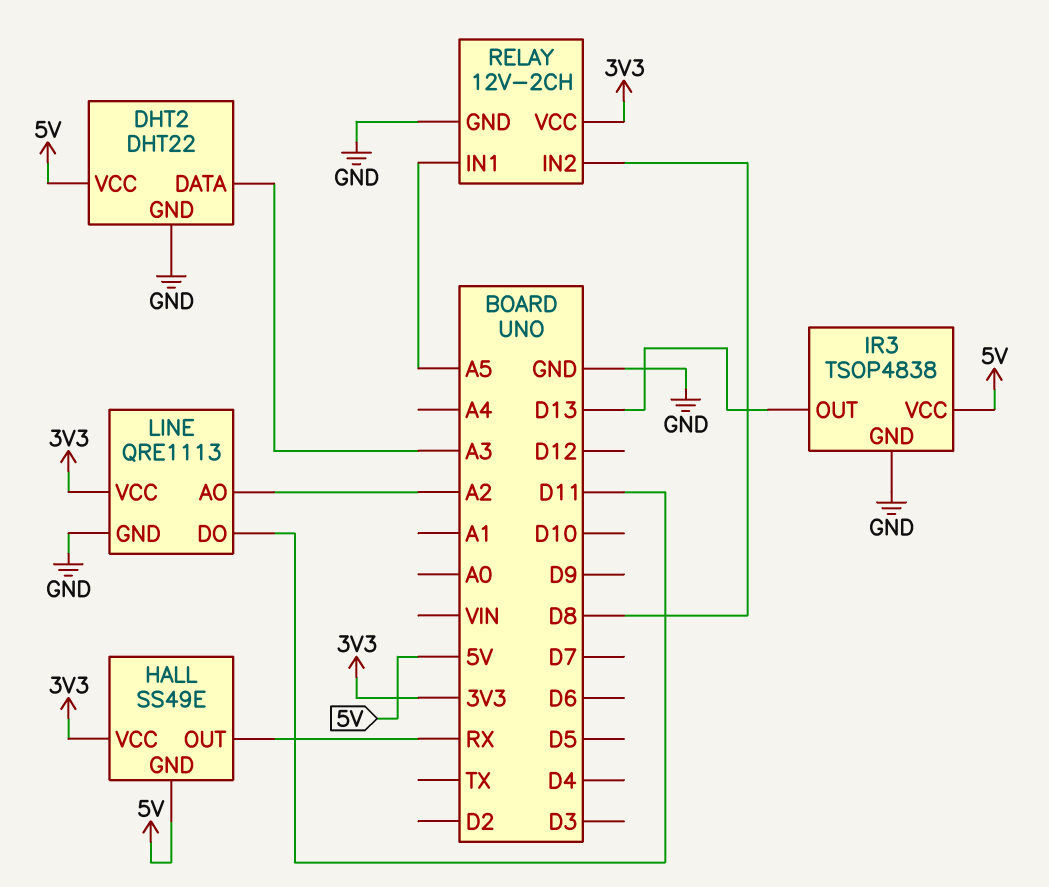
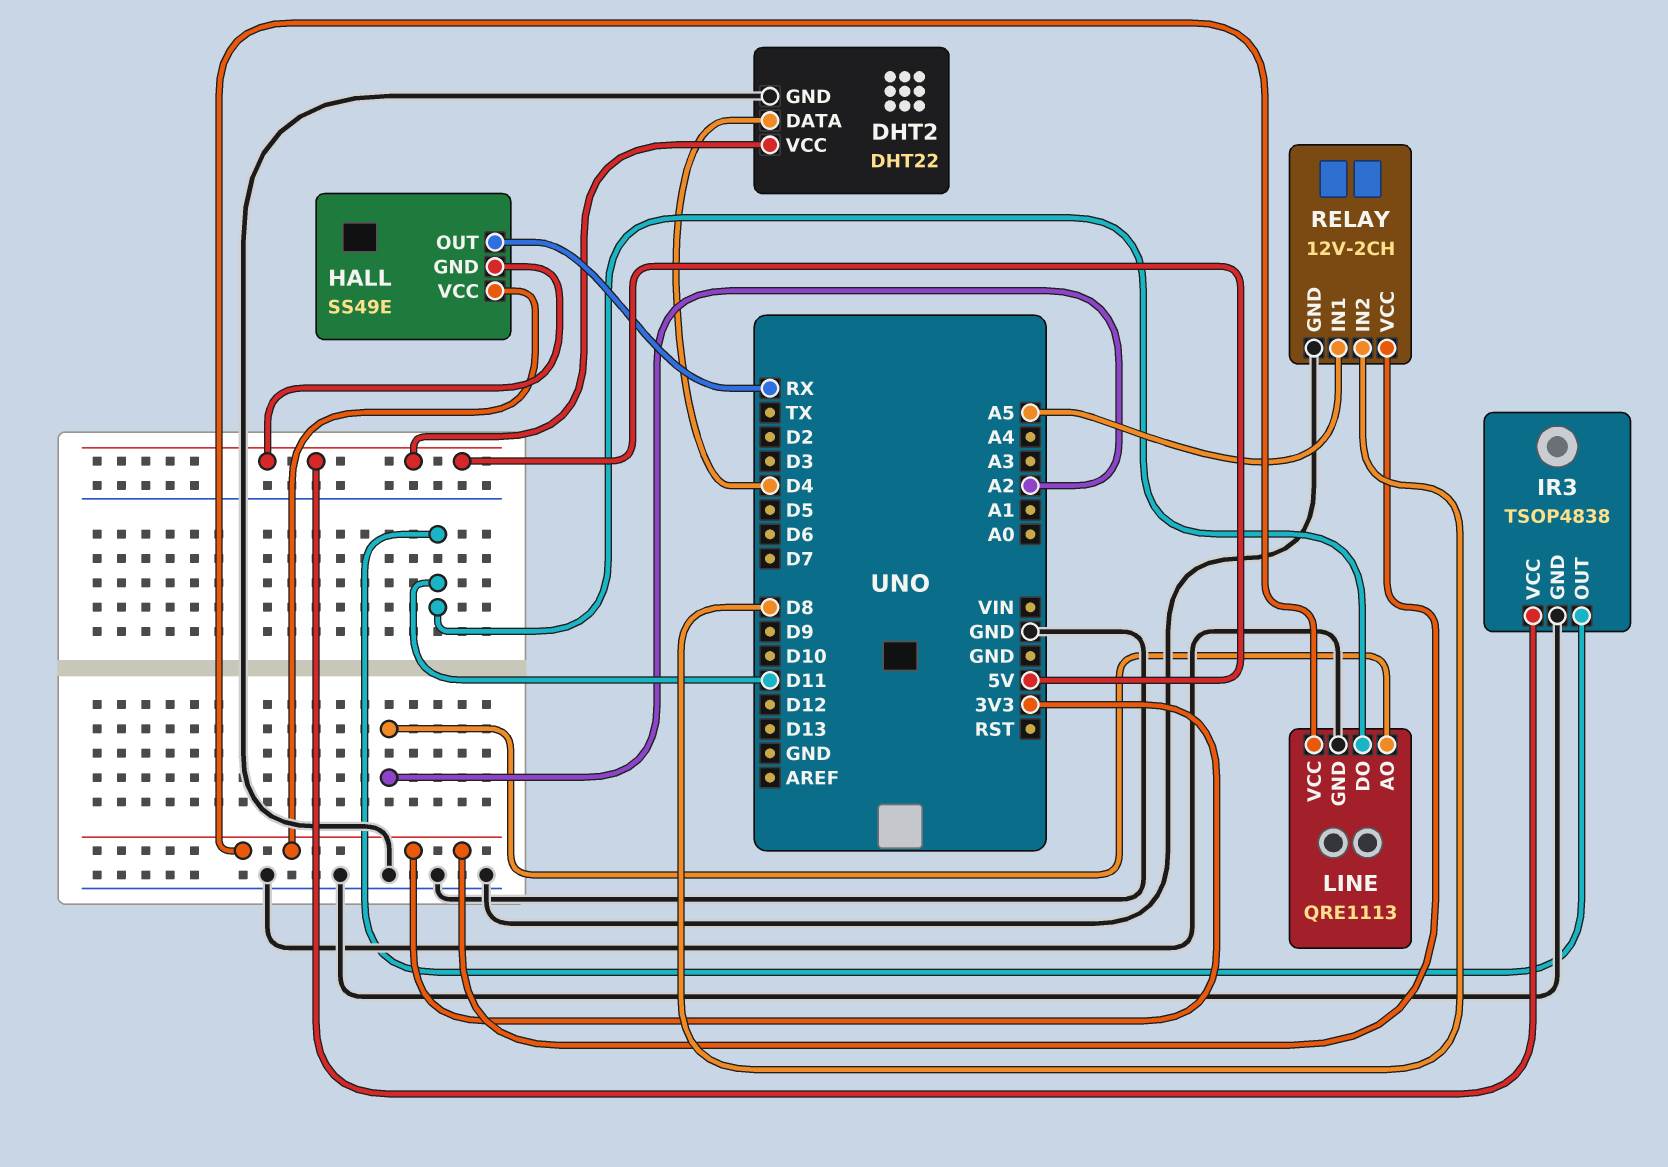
DHT2 pin DATA: A3 -> D4
IR3 pin OUT: D13 -> D11

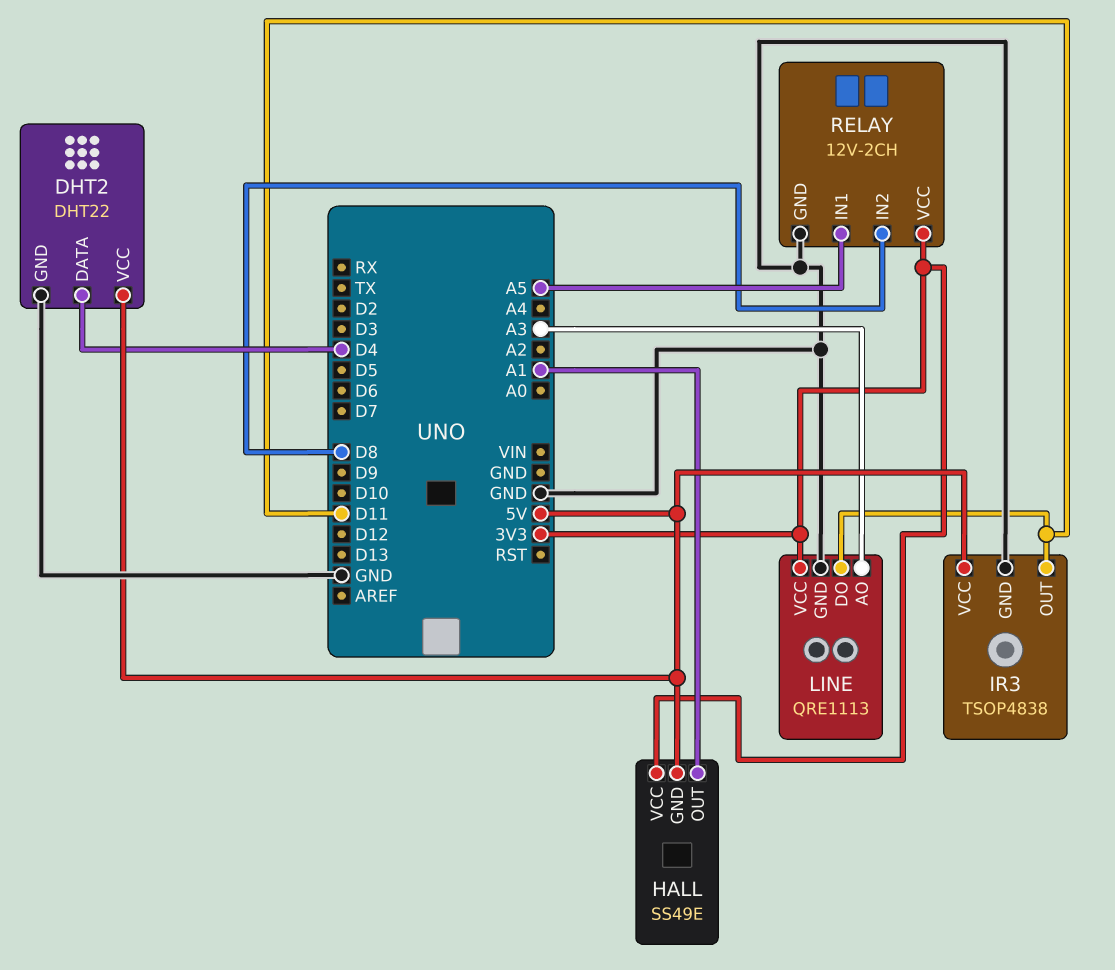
HALL pin OUT: RX -> A1
LINE pin AO: A2 -> A3

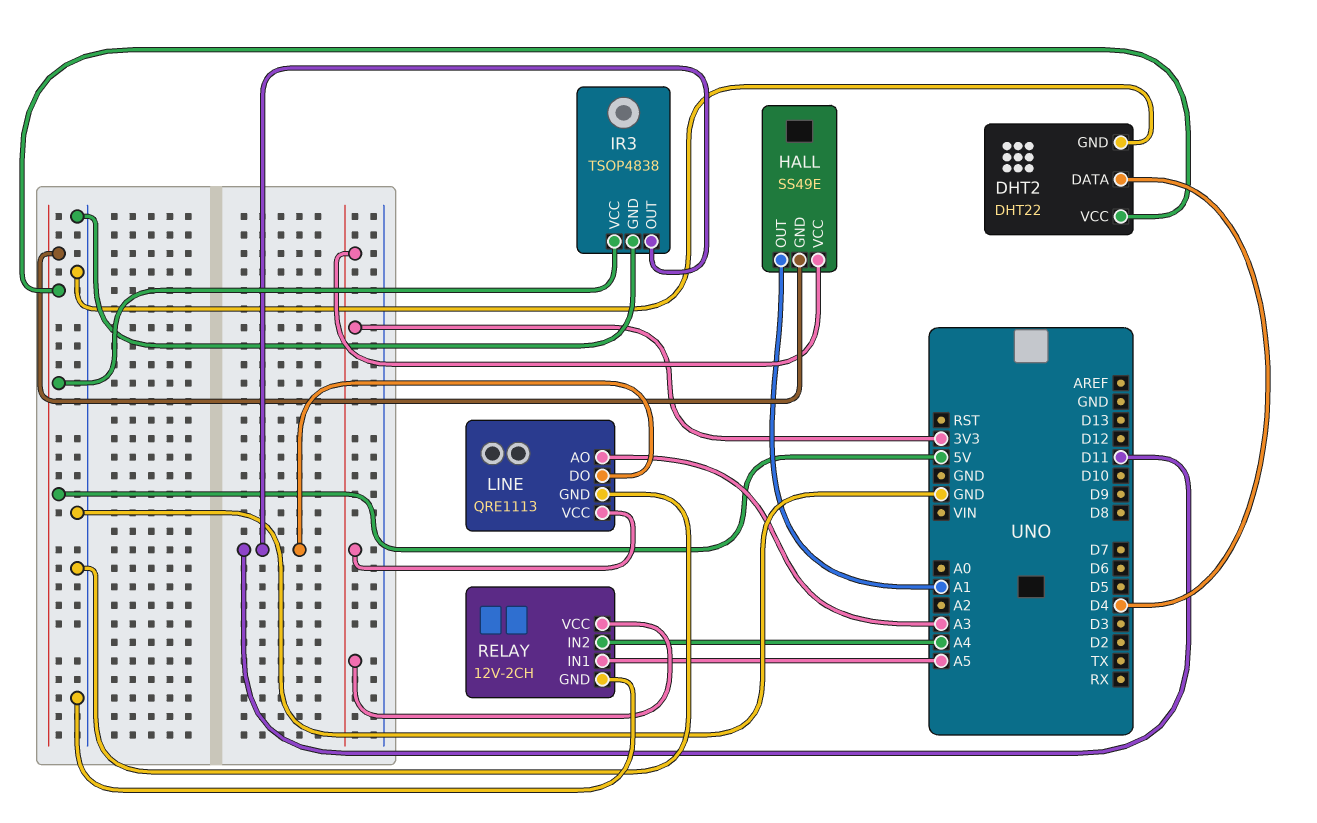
RELAY pin IN2: D8 -> A4

